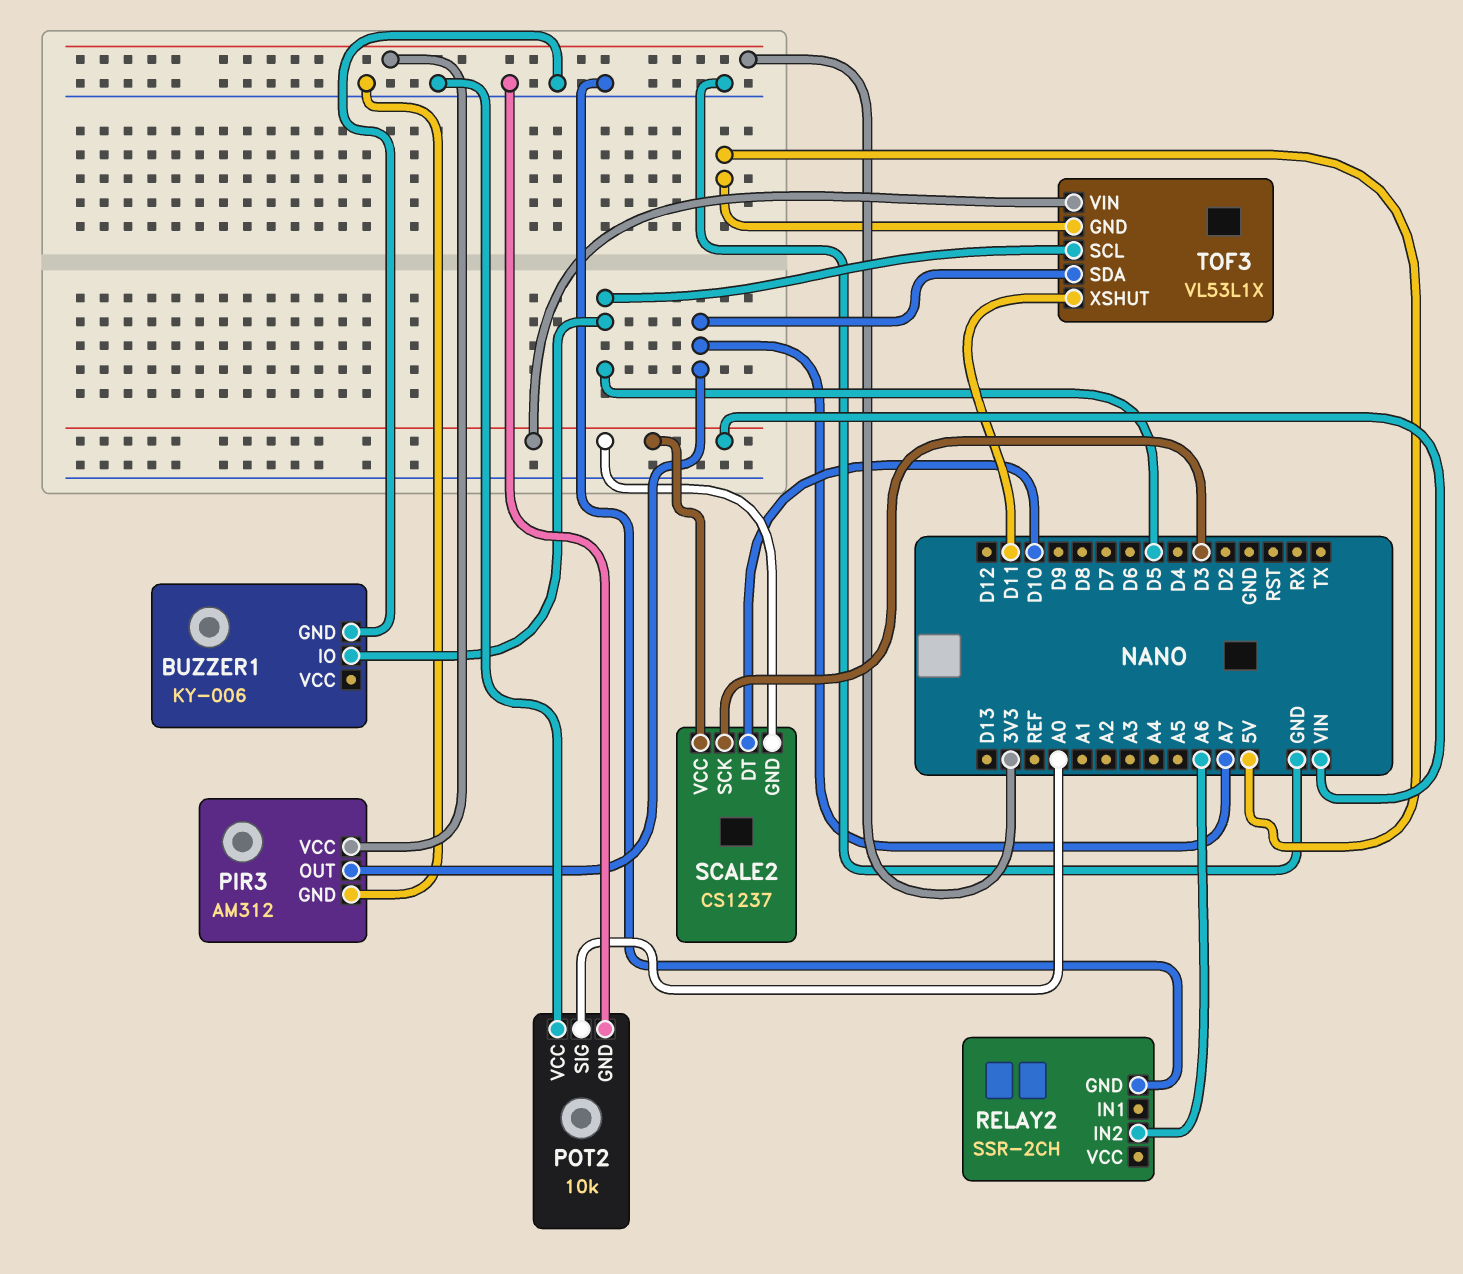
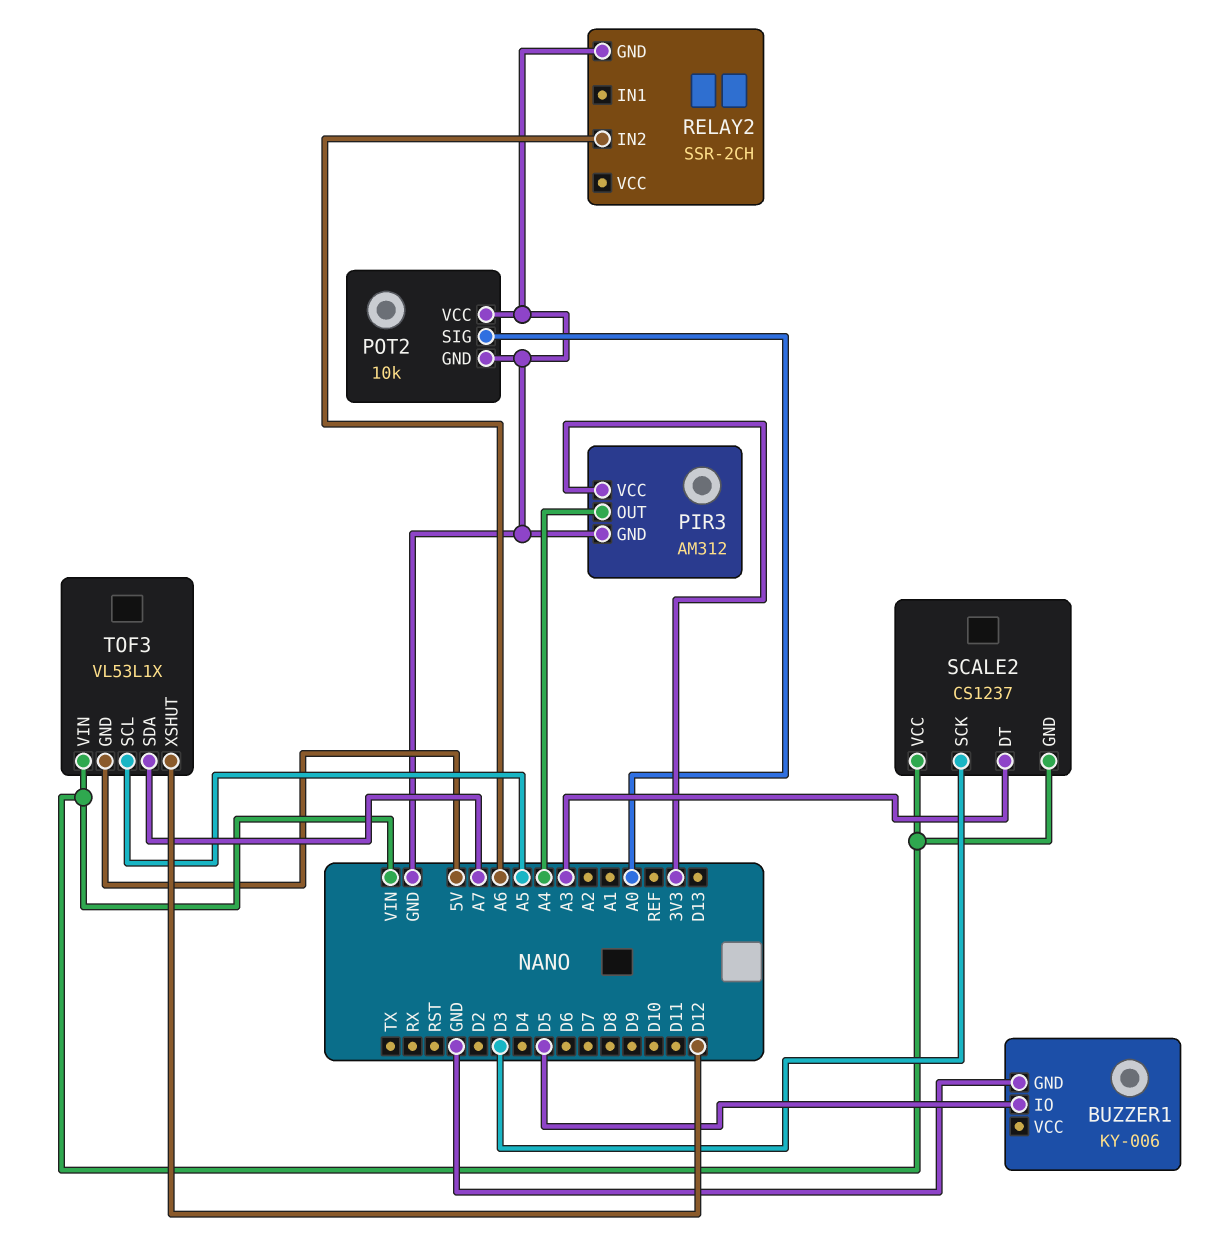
PIR3 pin OUT: A7 -> A4
SCALE2 pin DT: D10 -> A3
TOF3 pin SCL: D5 -> A5
TOF3 pin XSHUT: D11 -> D12

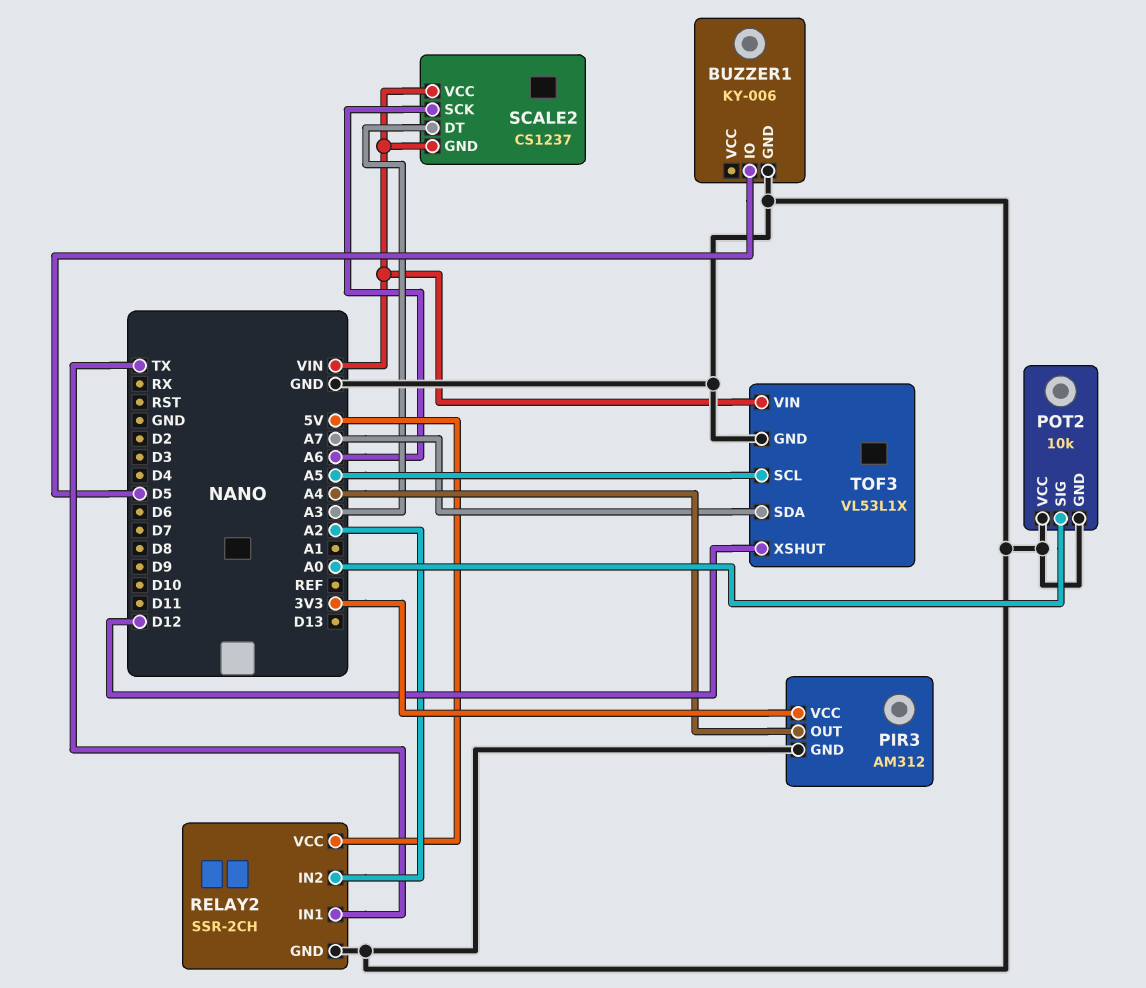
RELAY2 pin IN1: none -> TX
RELAY2 pin IN2: A6 -> A2
RELAY2 pin VCC: none -> 5V
SCALE2 pin SCK: D3 -> A6
TOF3 pin GND: 5V -> GND

